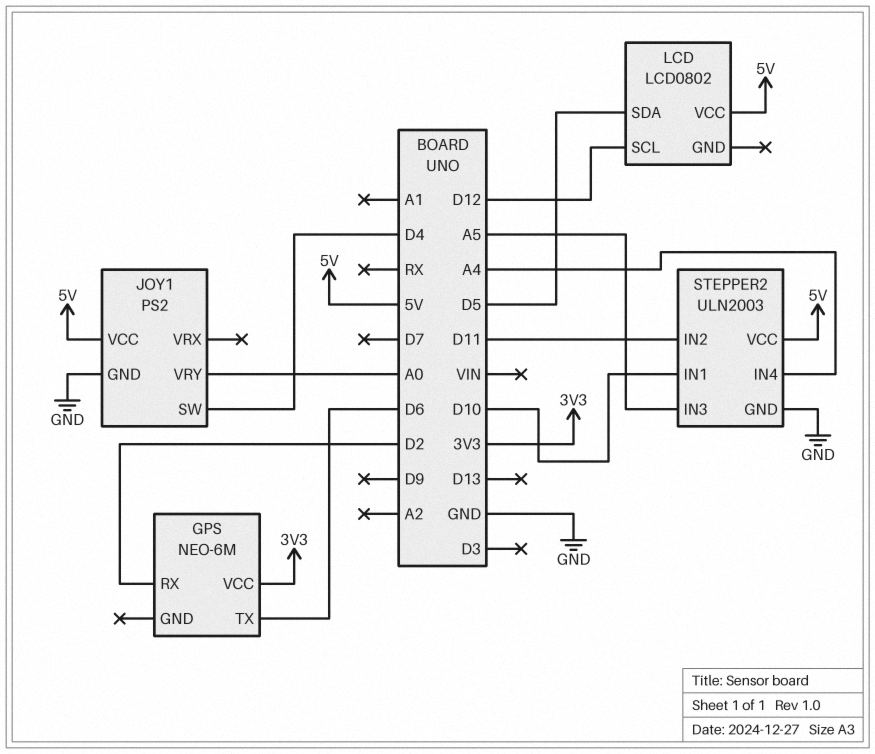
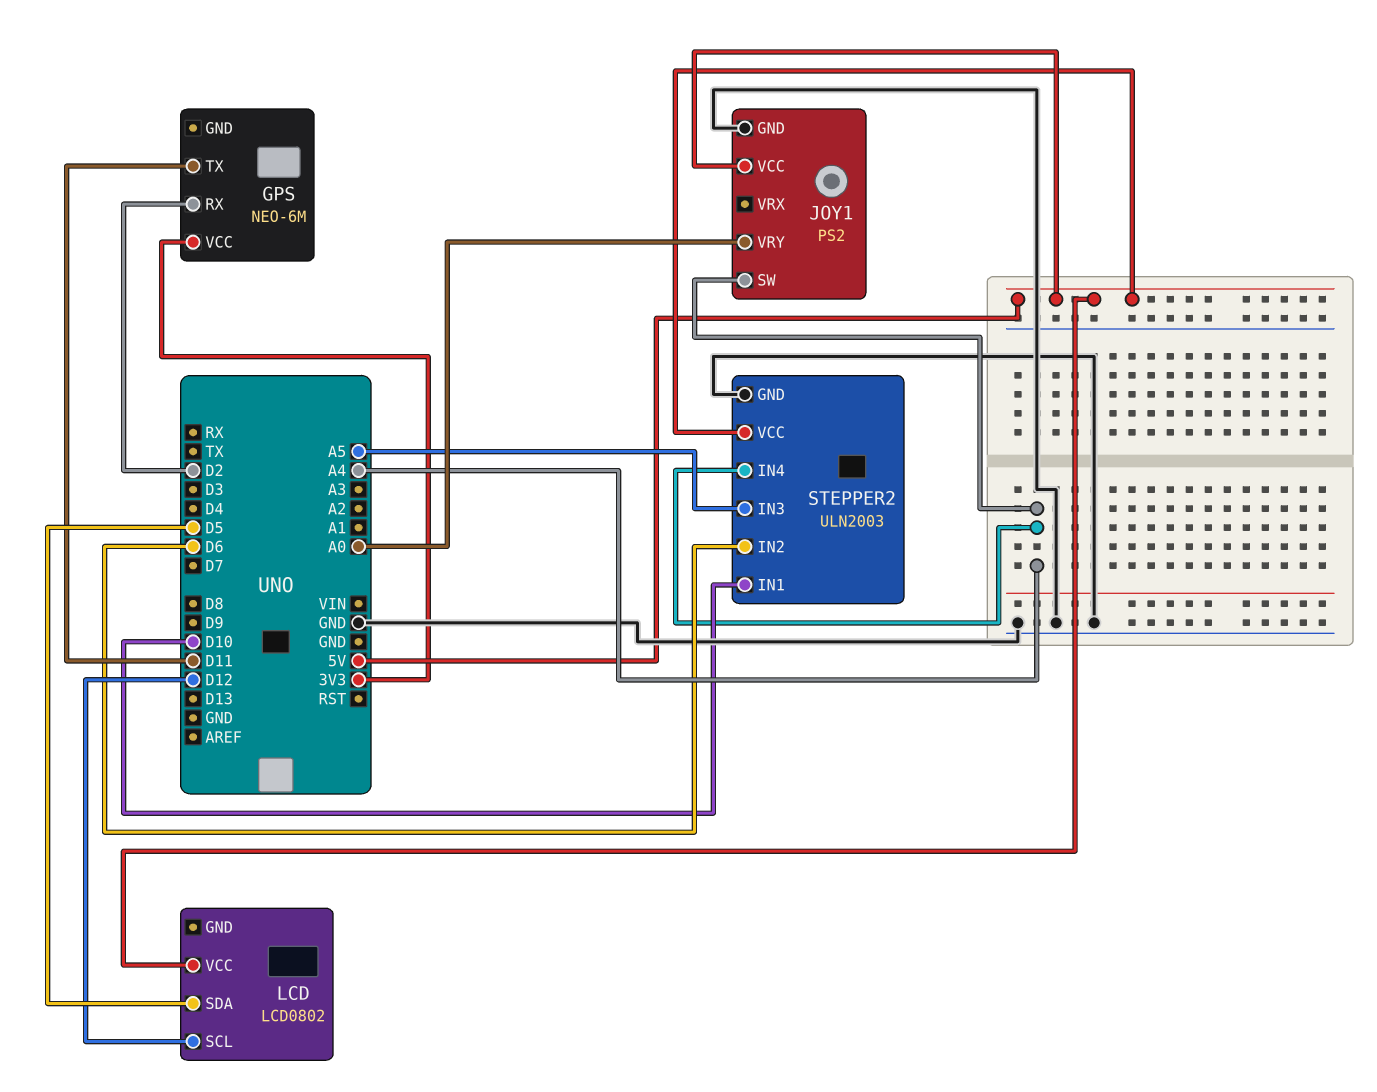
GPS pin TX: D6 -> D11
JOY1 pin SW: D4 -> A4
STEPPER2 pin IN2: D11 -> D6

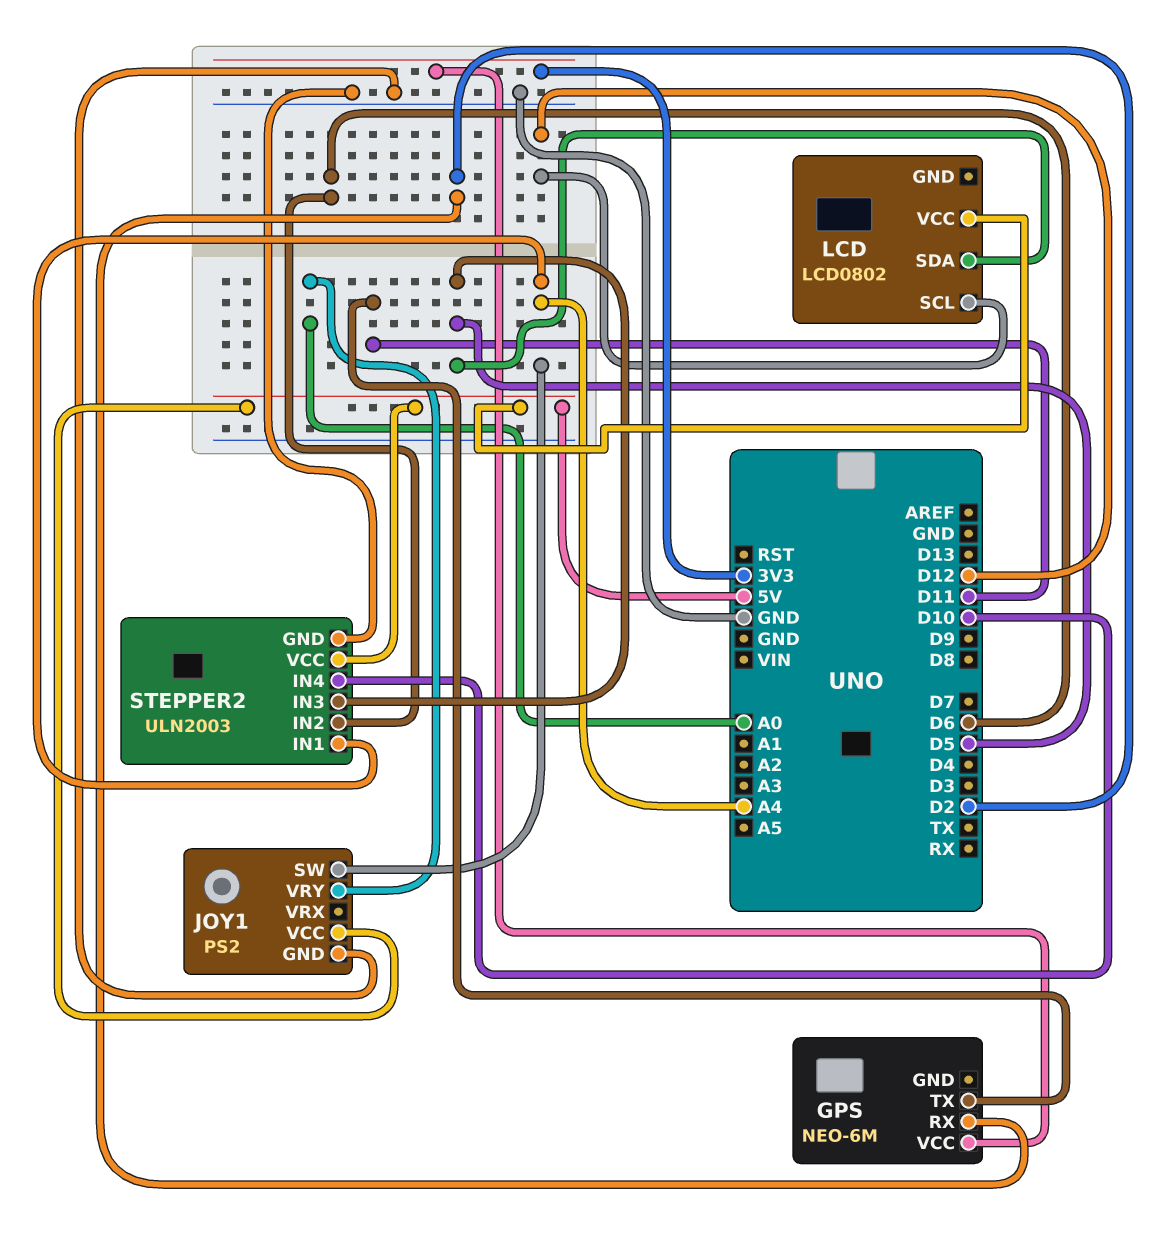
STEPPER2 pin IN1: D10 -> A4
STEPPER2 pin IN3: A5 -> D5
STEPPER2 pin IN4: A4 -> D10

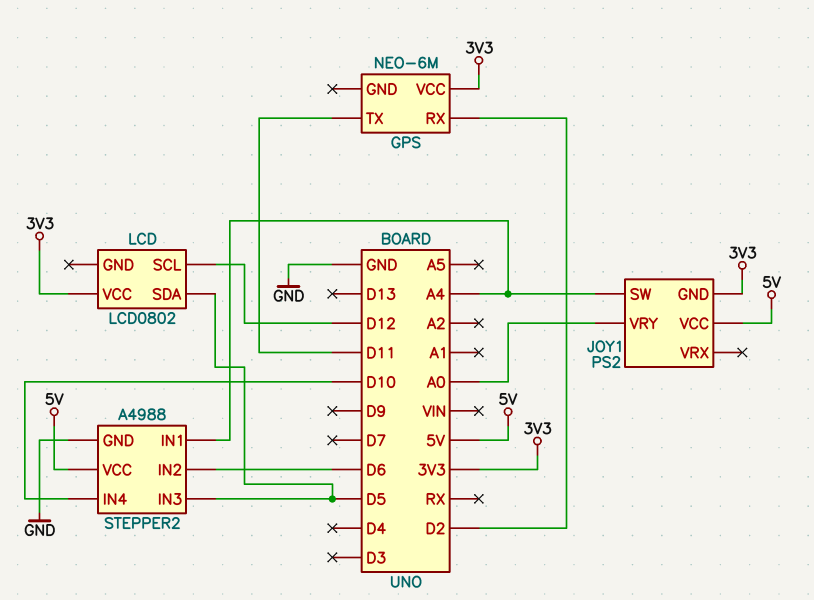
JOY1 pin GND: GND -> 3V3
LCD pin VCC: 5V -> 3V3
STEPPER2: ULN2003 -> A4988

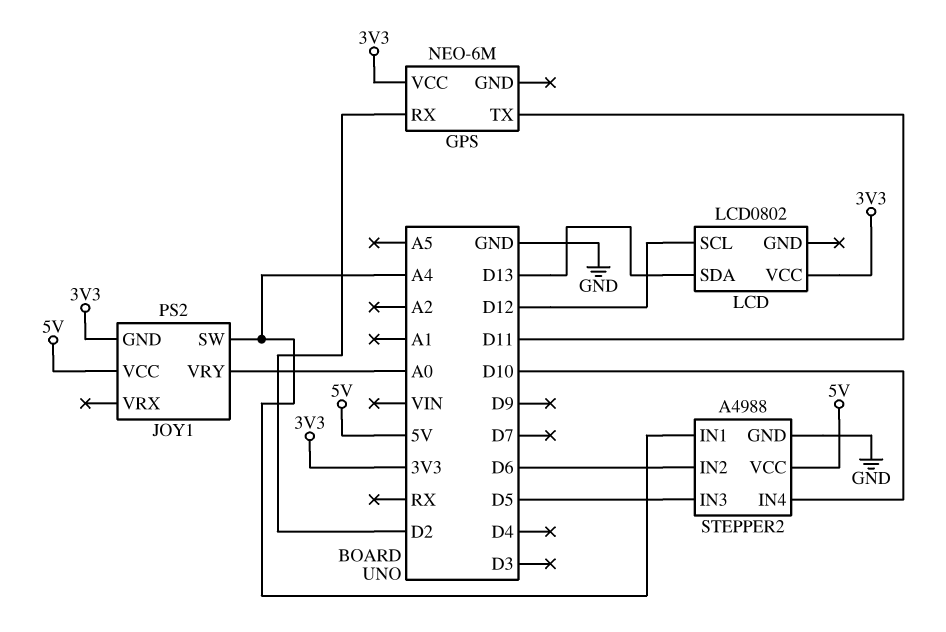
LCD pin SDA: D5 -> D13

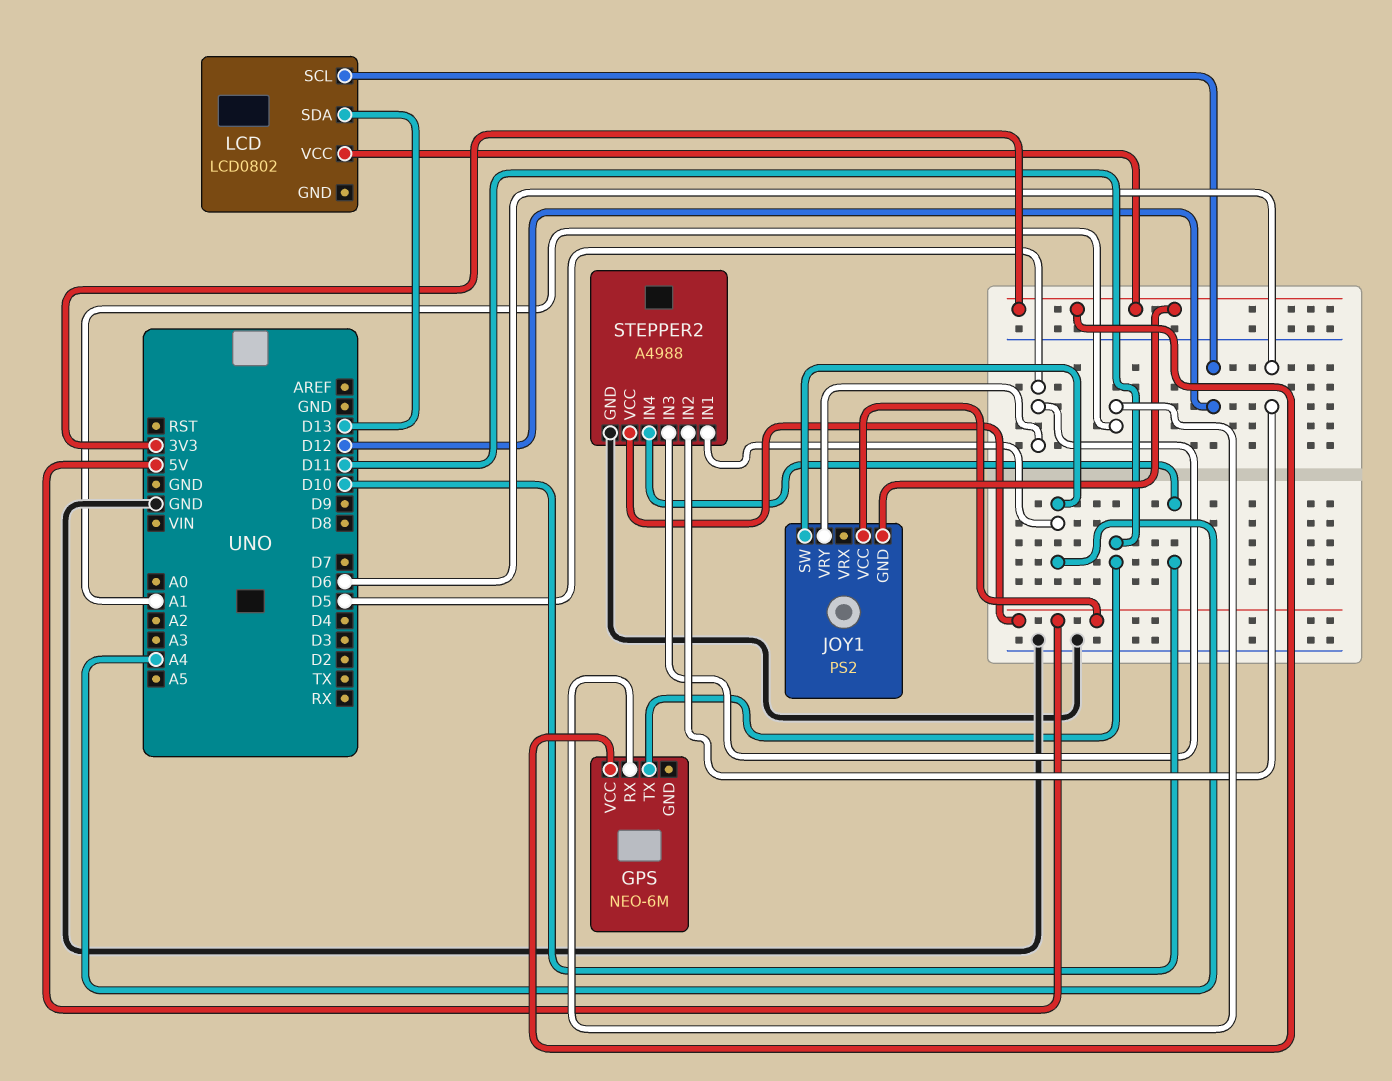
GPS pin RX: D2 -> A1
JOY1 pin VRY: A0 -> D5

